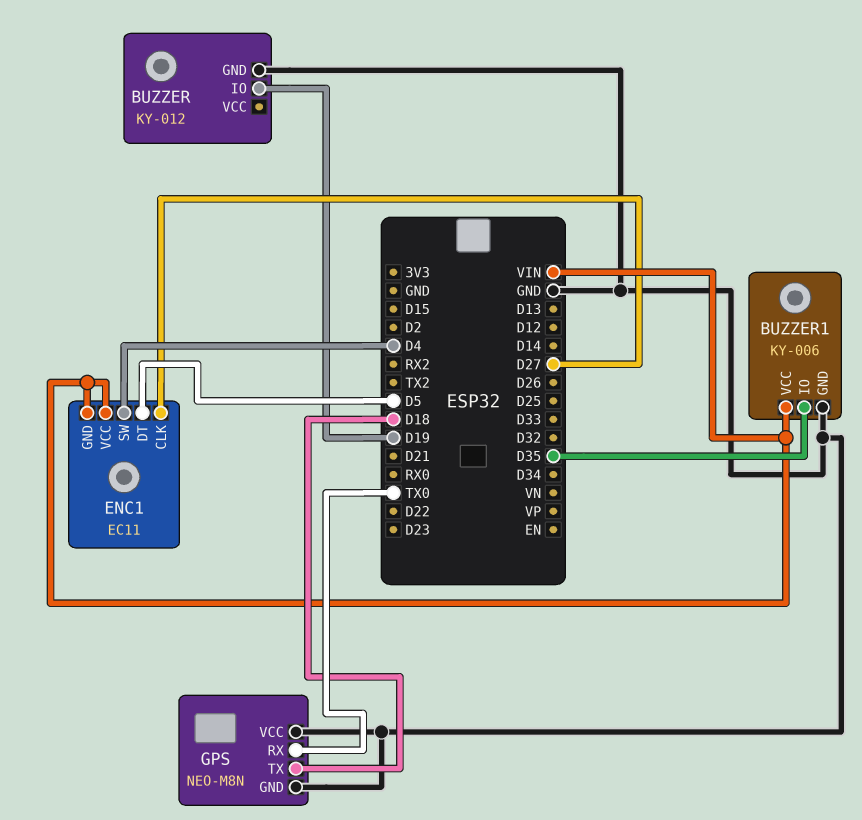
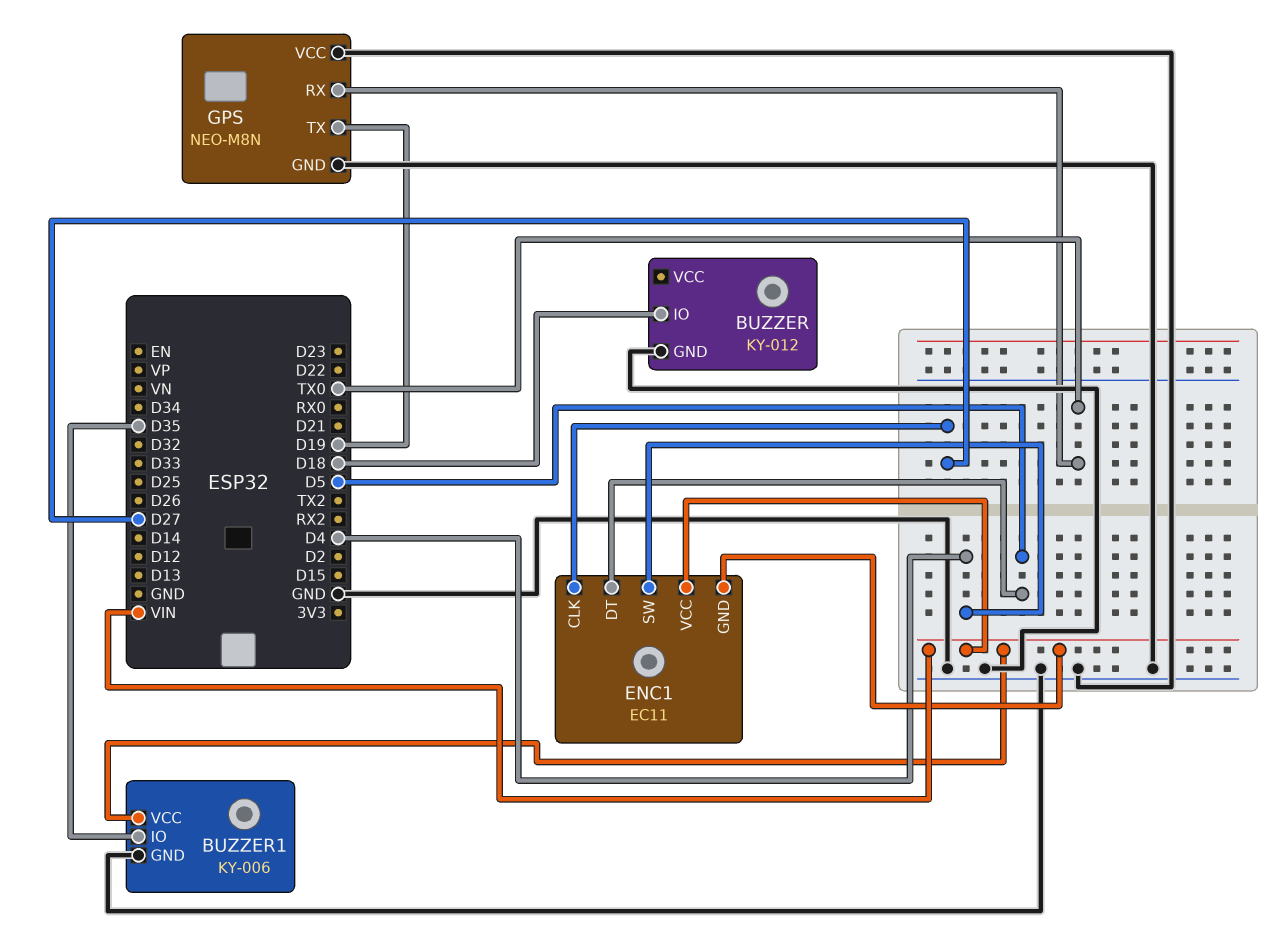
BUZZER pin IO: D19 -> D18
GPS pin TX: D18 -> D19

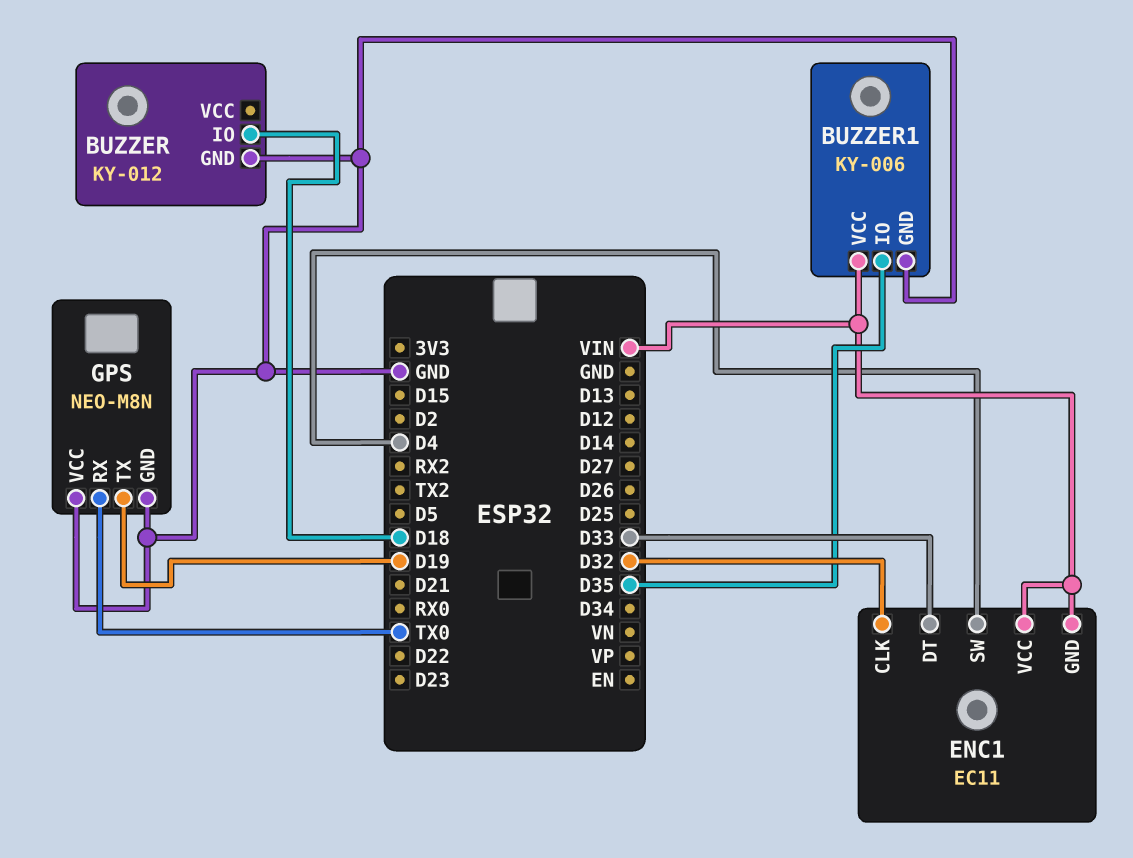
ENC1 pin CLK: D27 -> D32
ENC1 pin DT: D5 -> D33

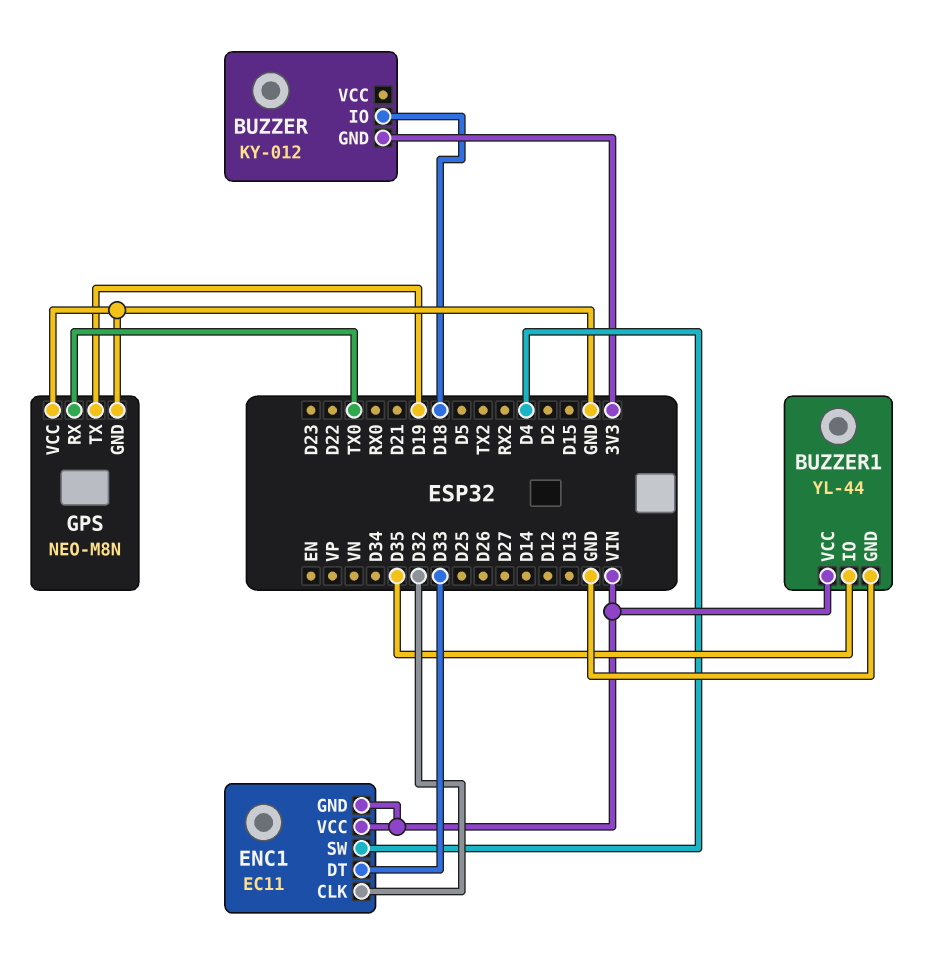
BUZZER pin GND: GND -> 3V3
BUZZER1: KY-006 -> YL-44

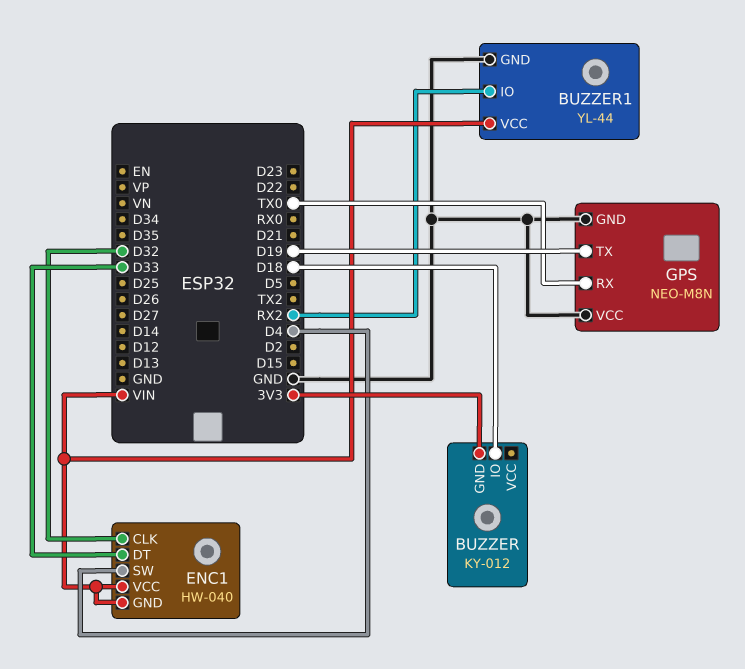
BUZZER1 pin IO: D35 -> RX2
ENC1: EC11 -> HW-040

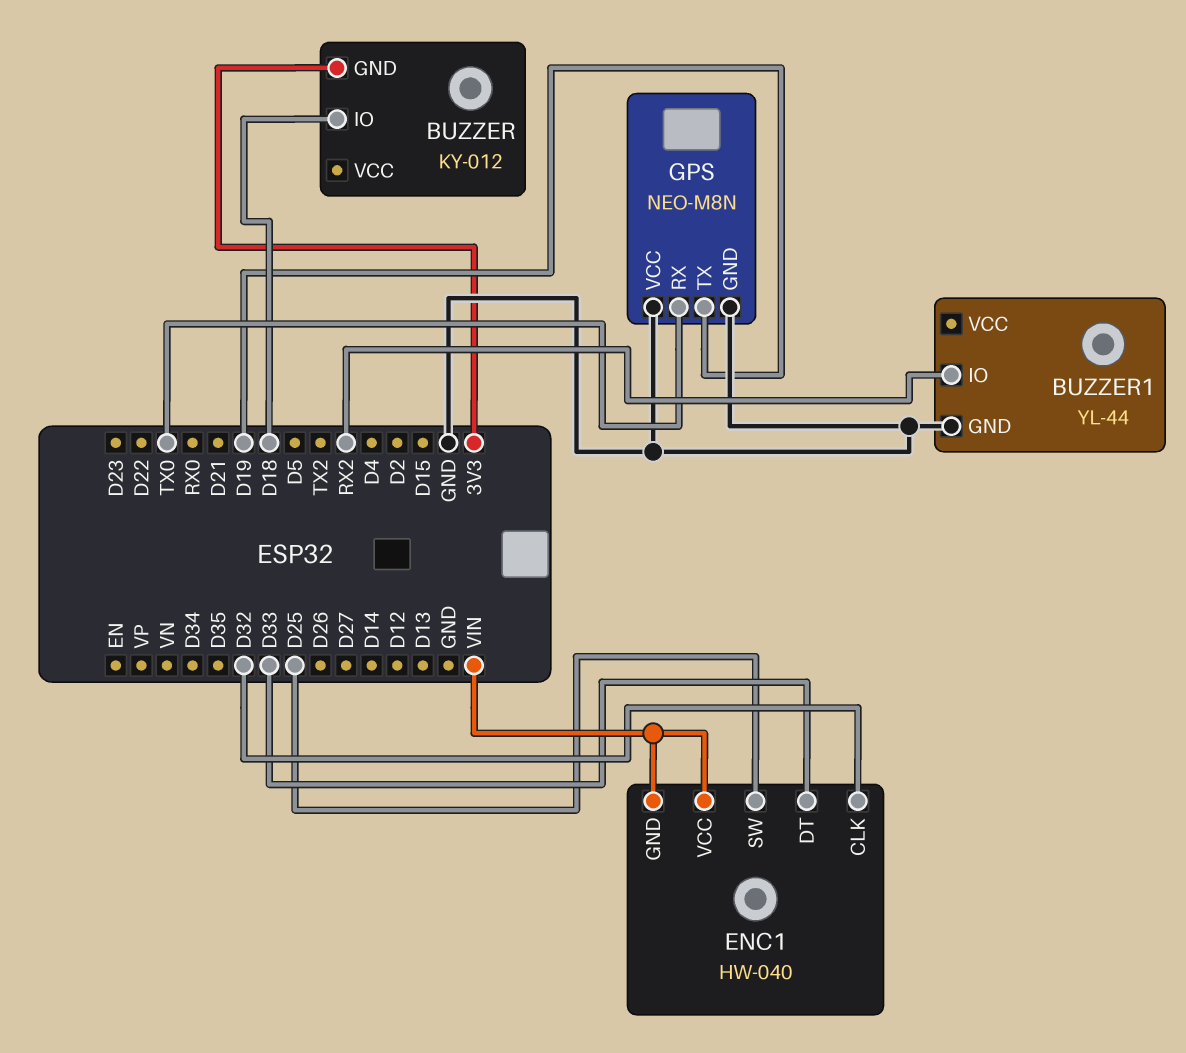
BUZZER1 pin VCC: VIN -> none
ENC1 pin SW: D4 -> D25

